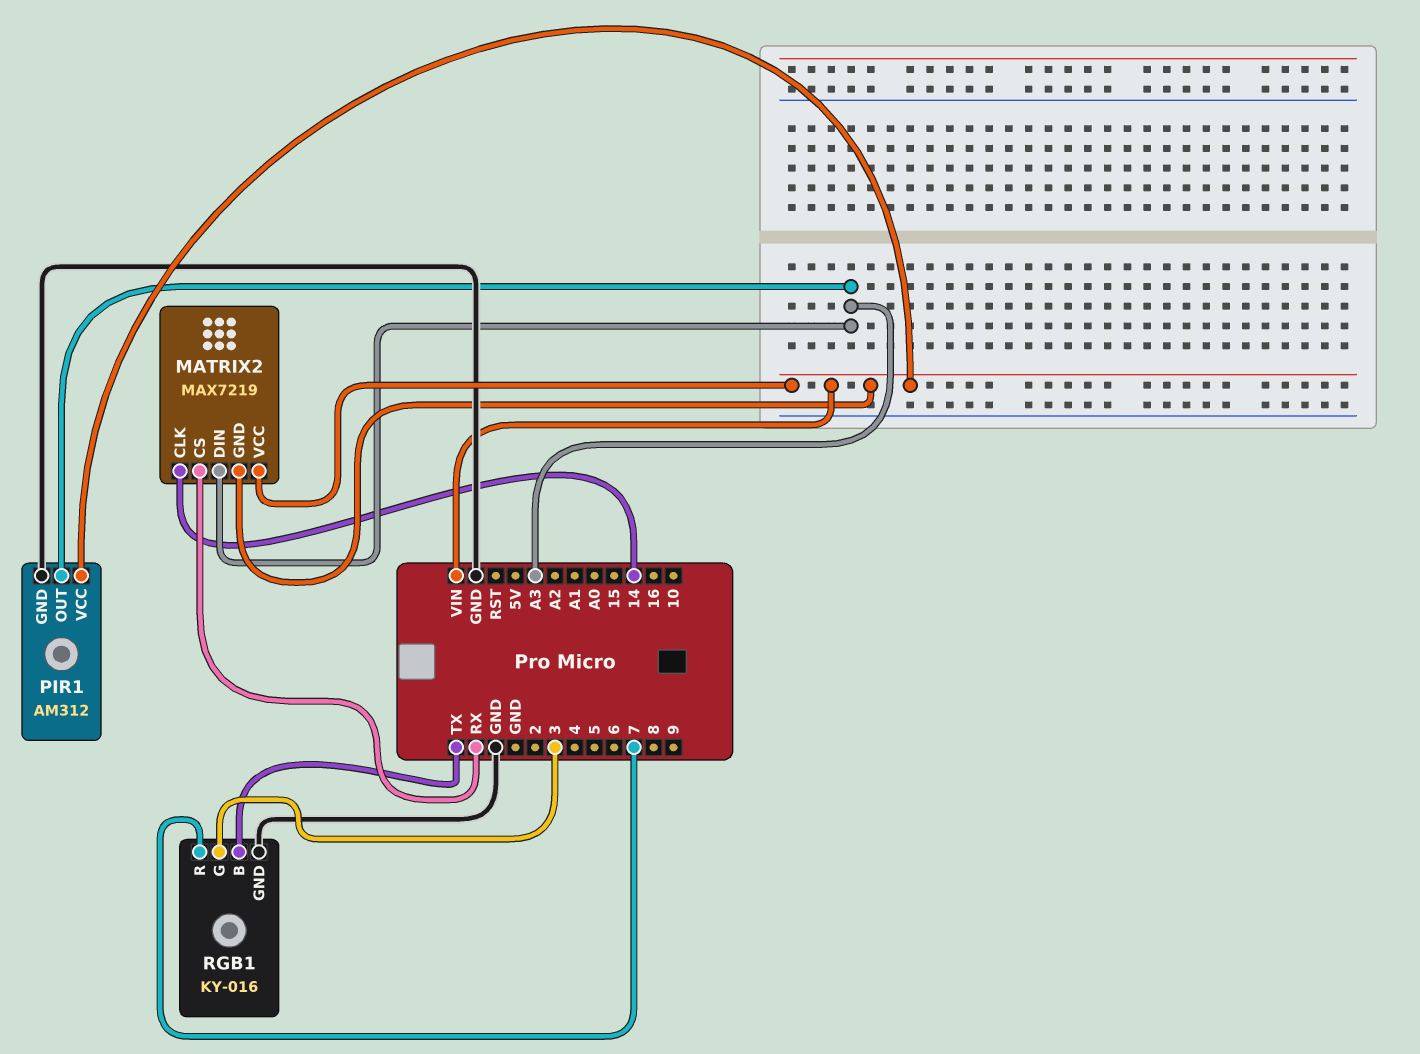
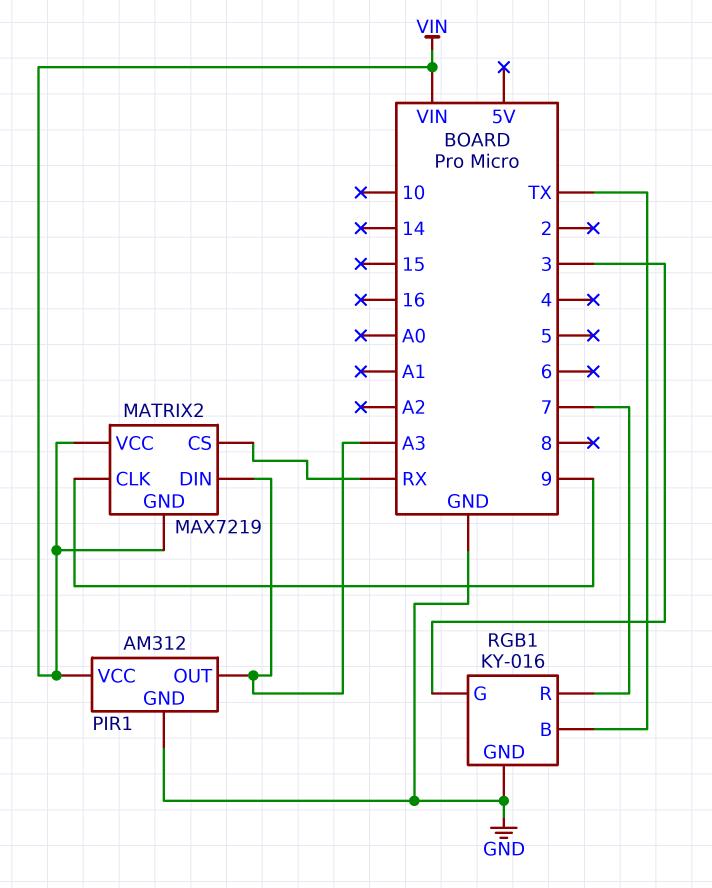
MATRIX2 pin CLK: 14 -> 9

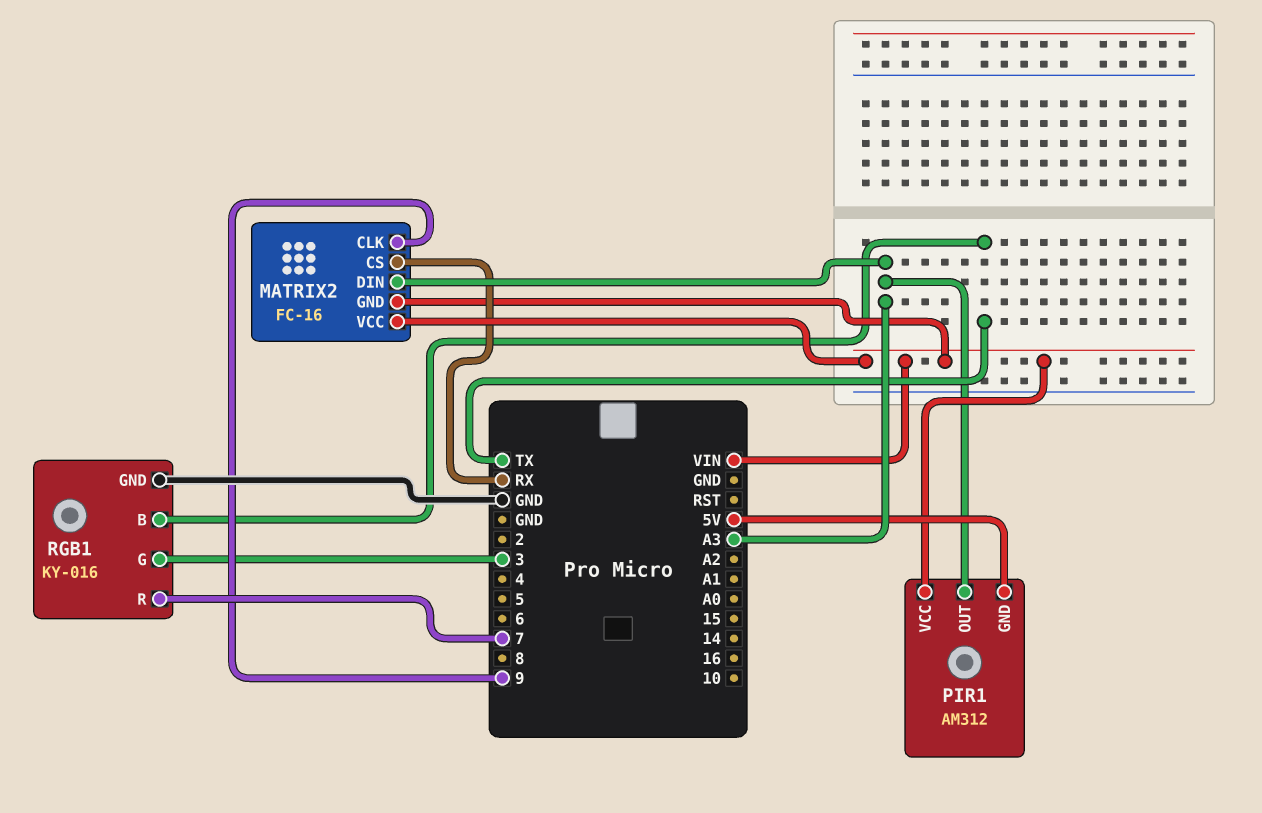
MATRIX2: MAX7219 -> FC-16
PIR1 pin GND: GND -> 5V

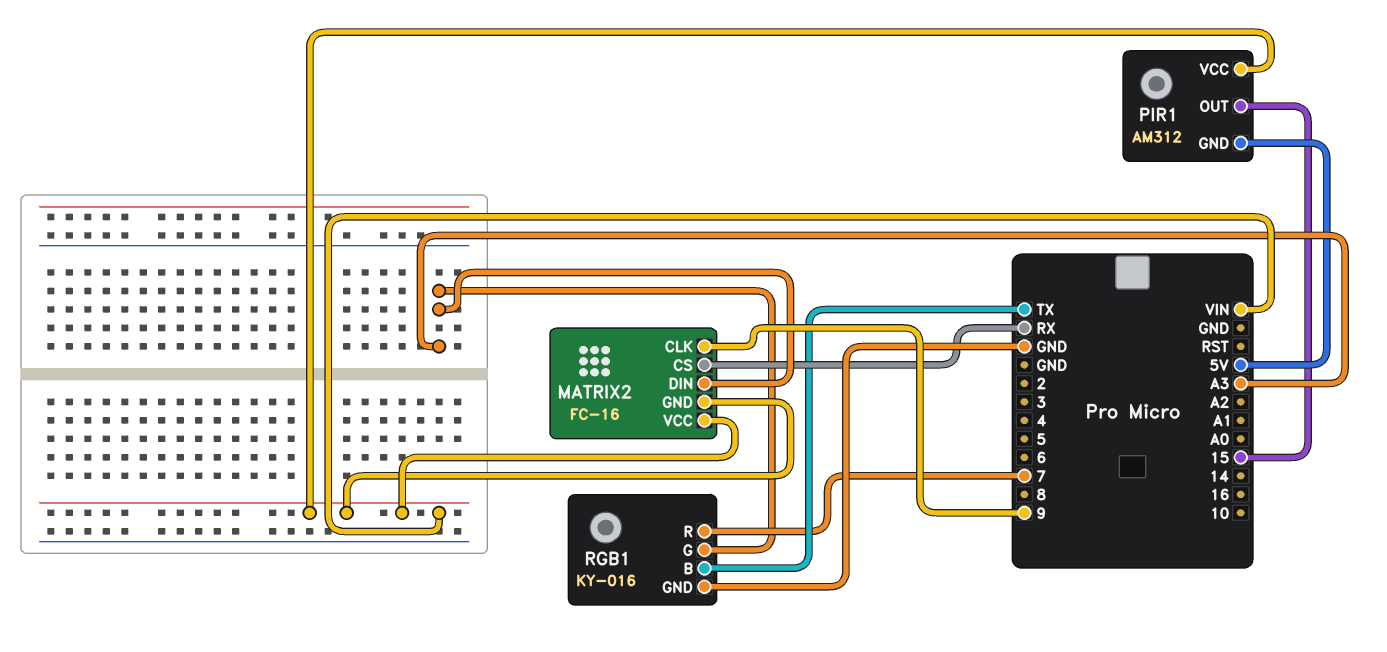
PIR1 pin OUT: A3 -> 15
RGB1 pin G: 3 -> A3

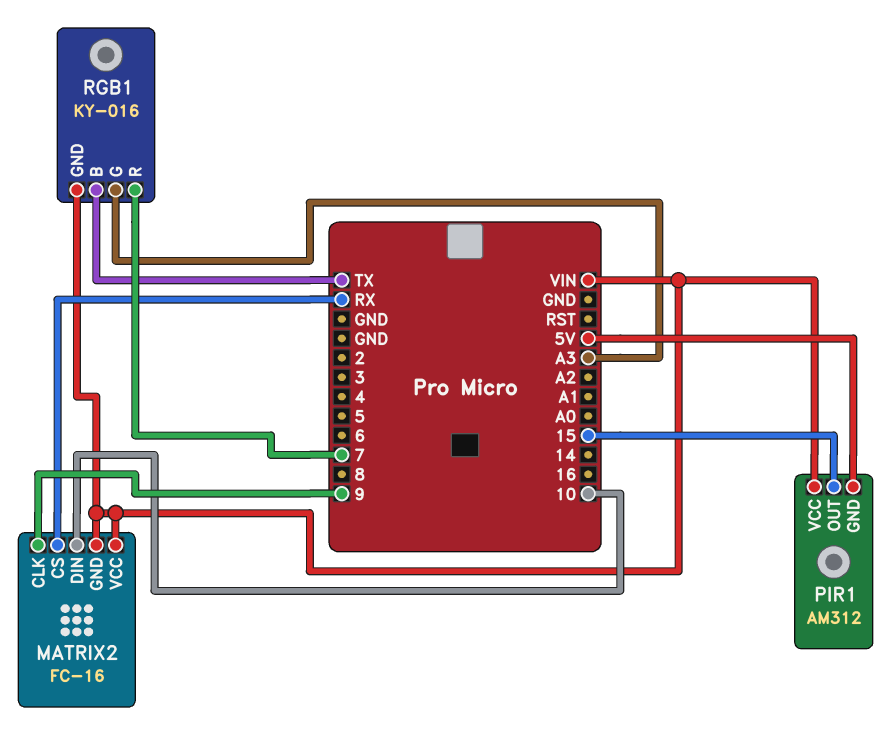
MATRIX2 pin DIN: A3 -> 10
RGB1 pin GND: GND -> VIN

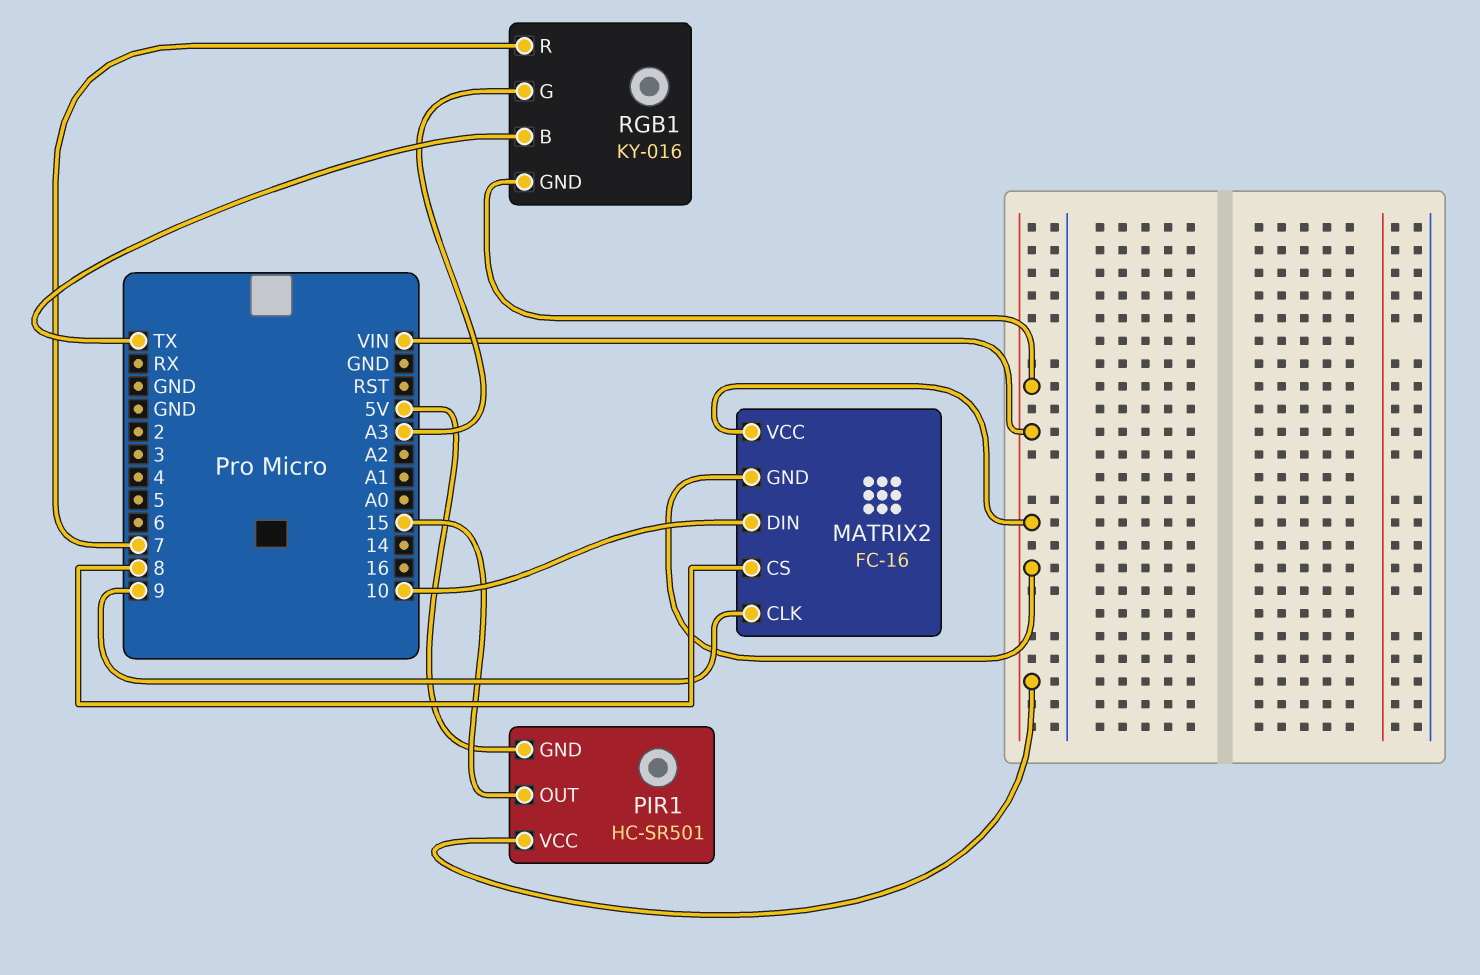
MATRIX2 pin CS: RX -> 8
PIR1: AM312 -> HC-SR501

